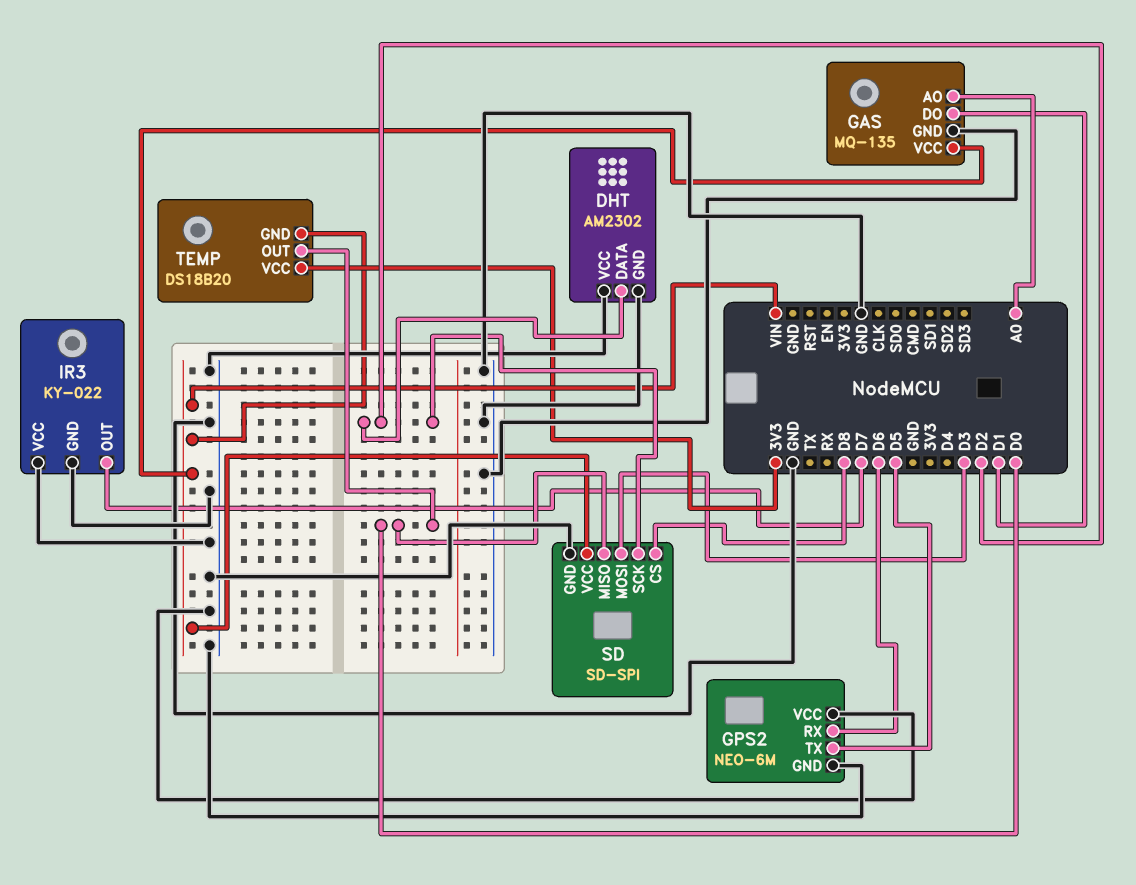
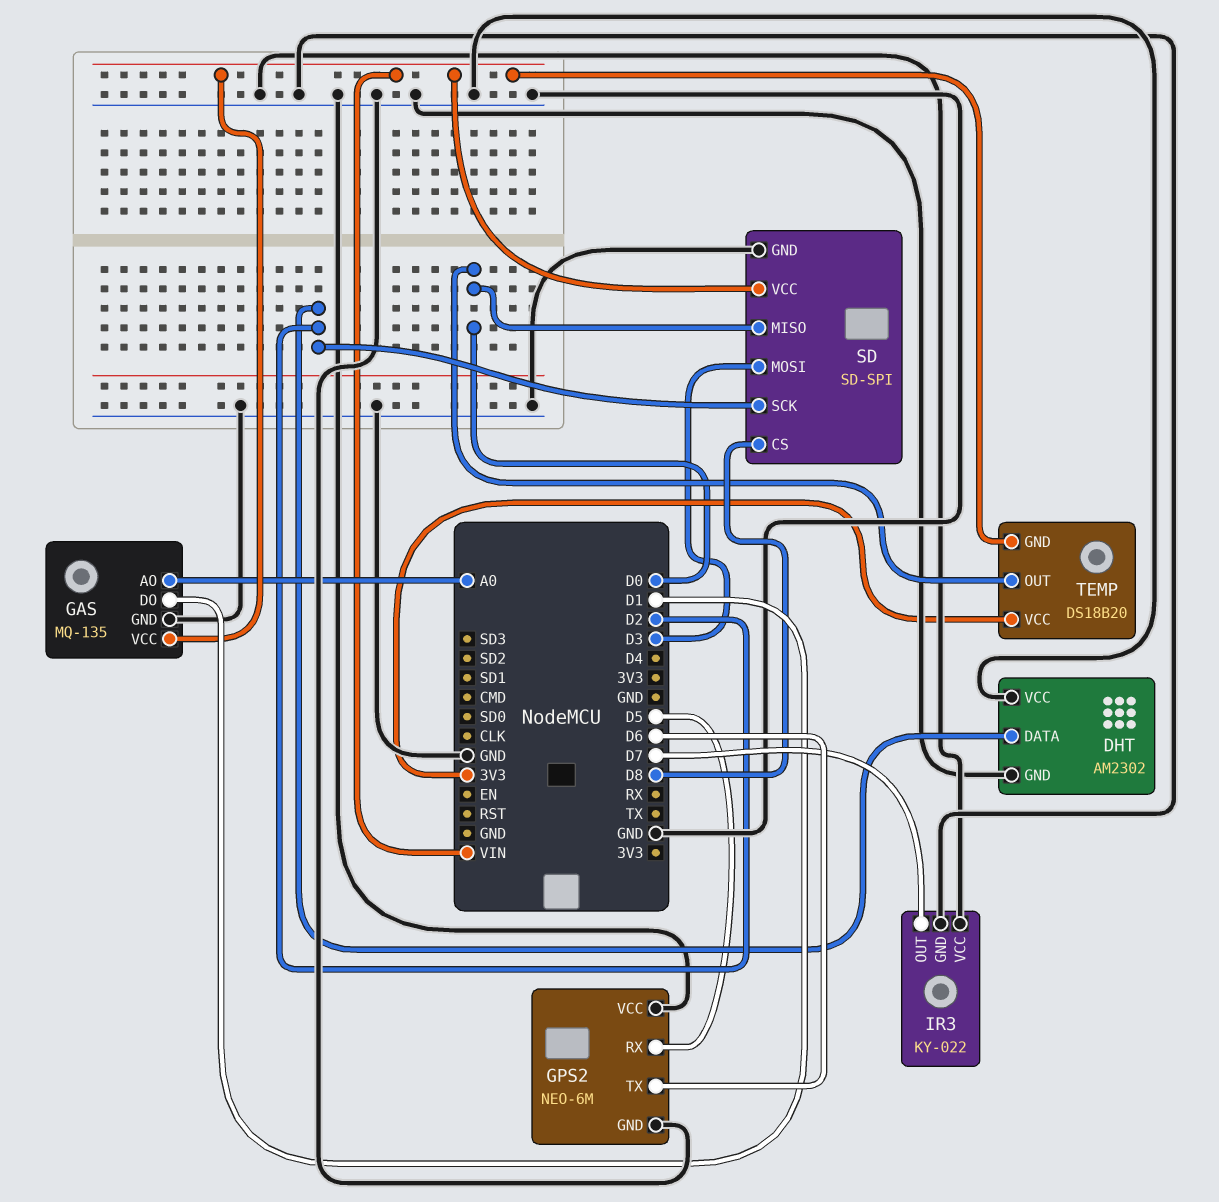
GPS2 pin RX: D6 -> D5
GPS2 pin TX: D5 -> D6

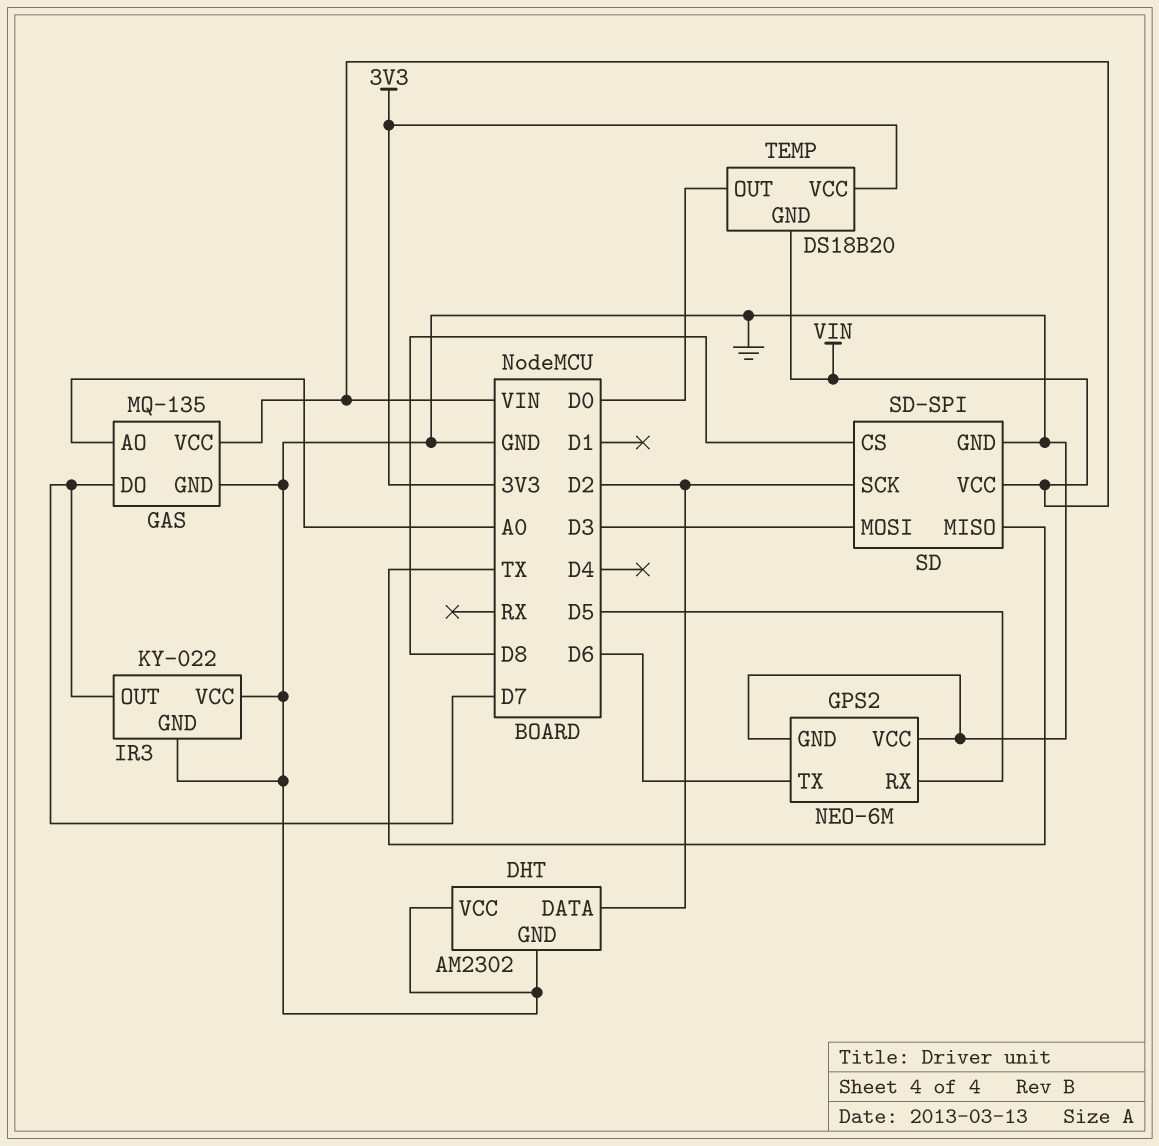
GAS pin DO: D1 -> D7
SD pin MISO: D0 -> TX

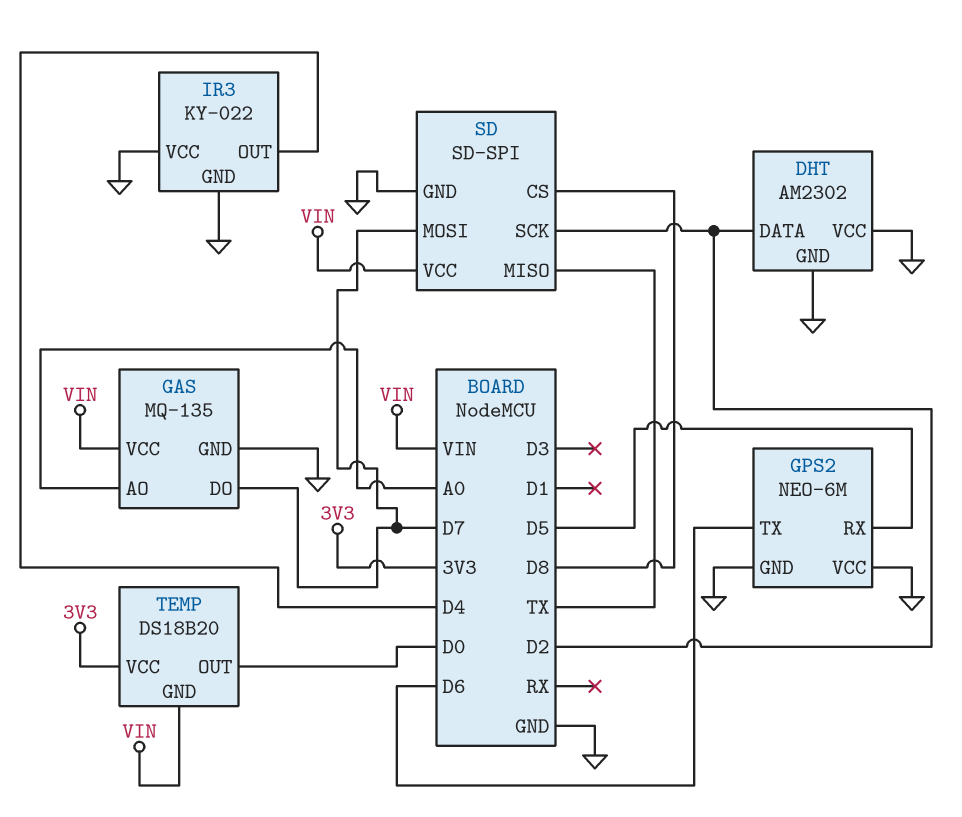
IR3 pin OUT: D7 -> D4
SD pin MOSI: D3 -> D7

